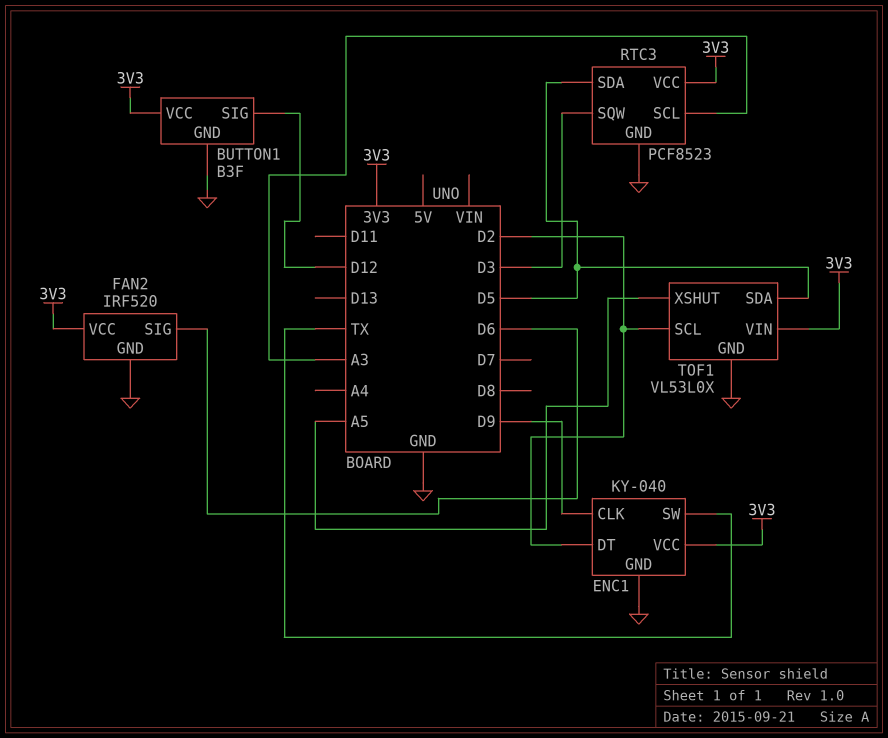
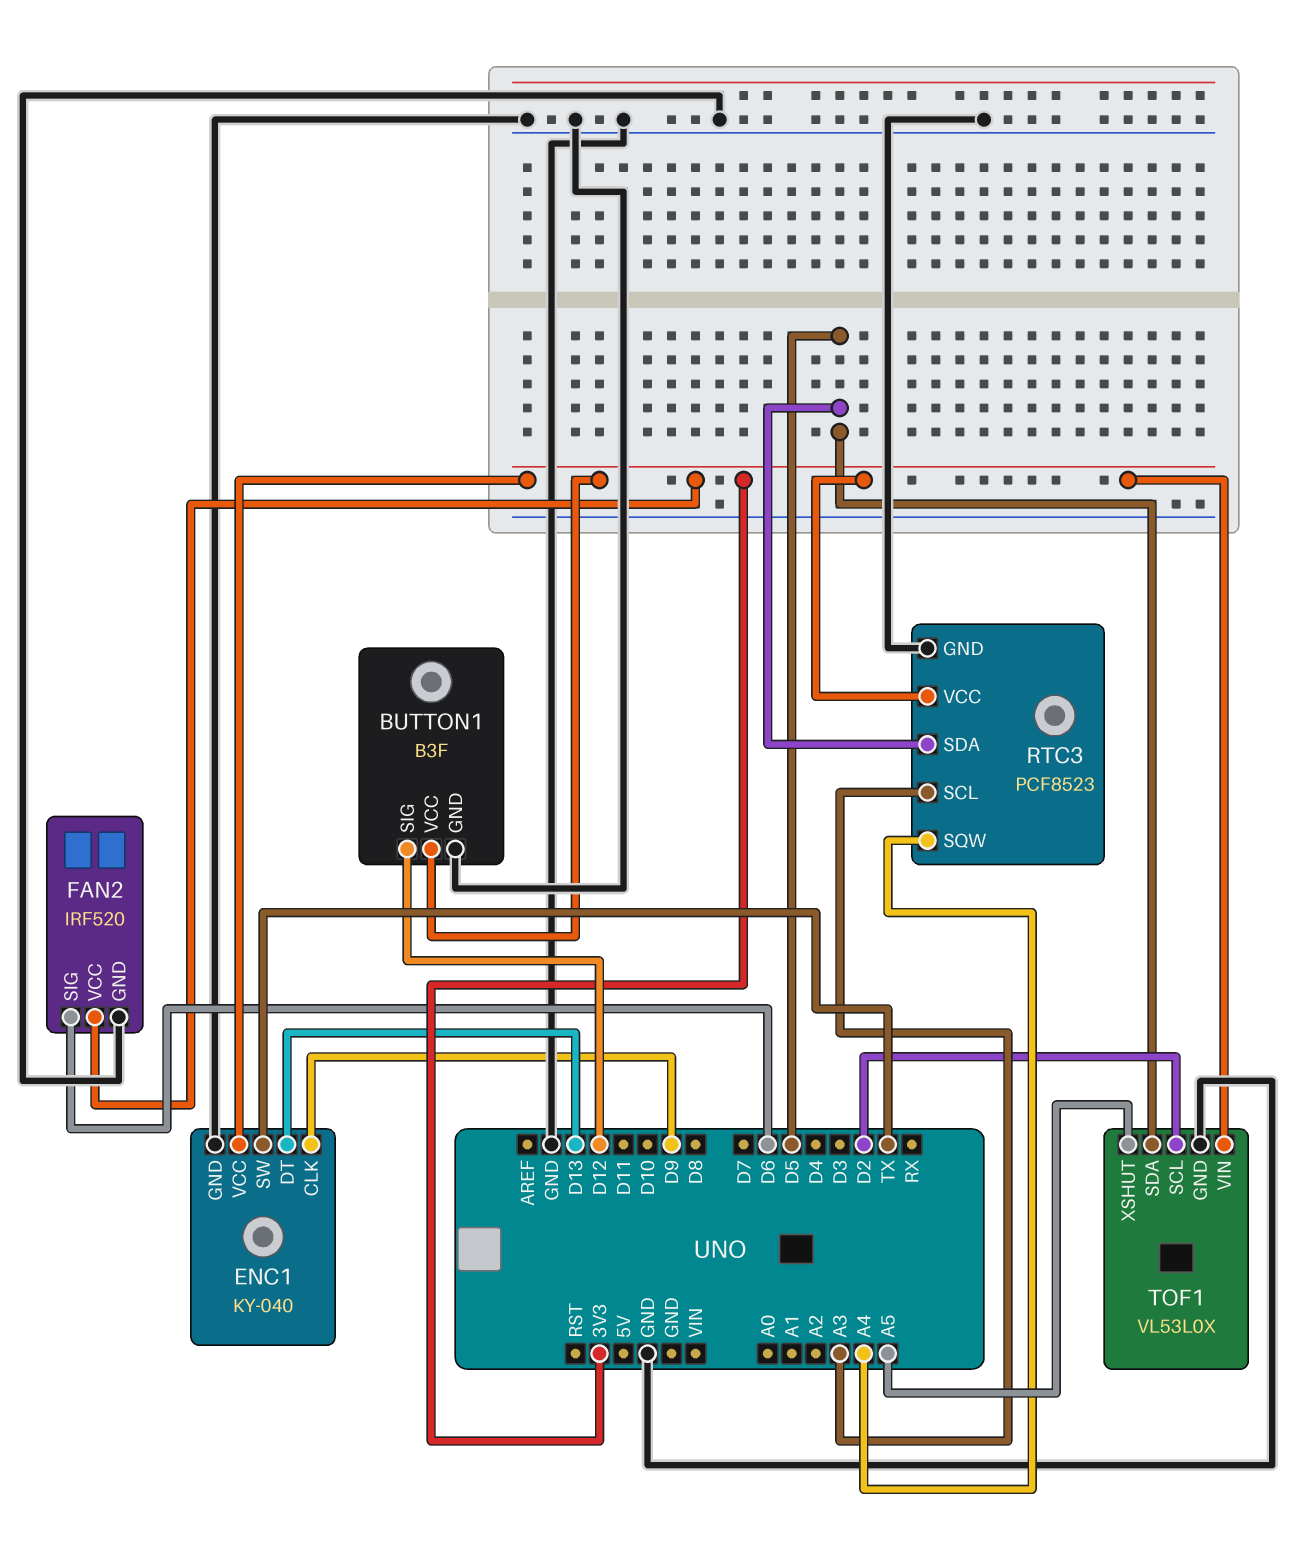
ENC1 pin DT: D2 -> D13
RTC3 pin SQW: D3 -> A4

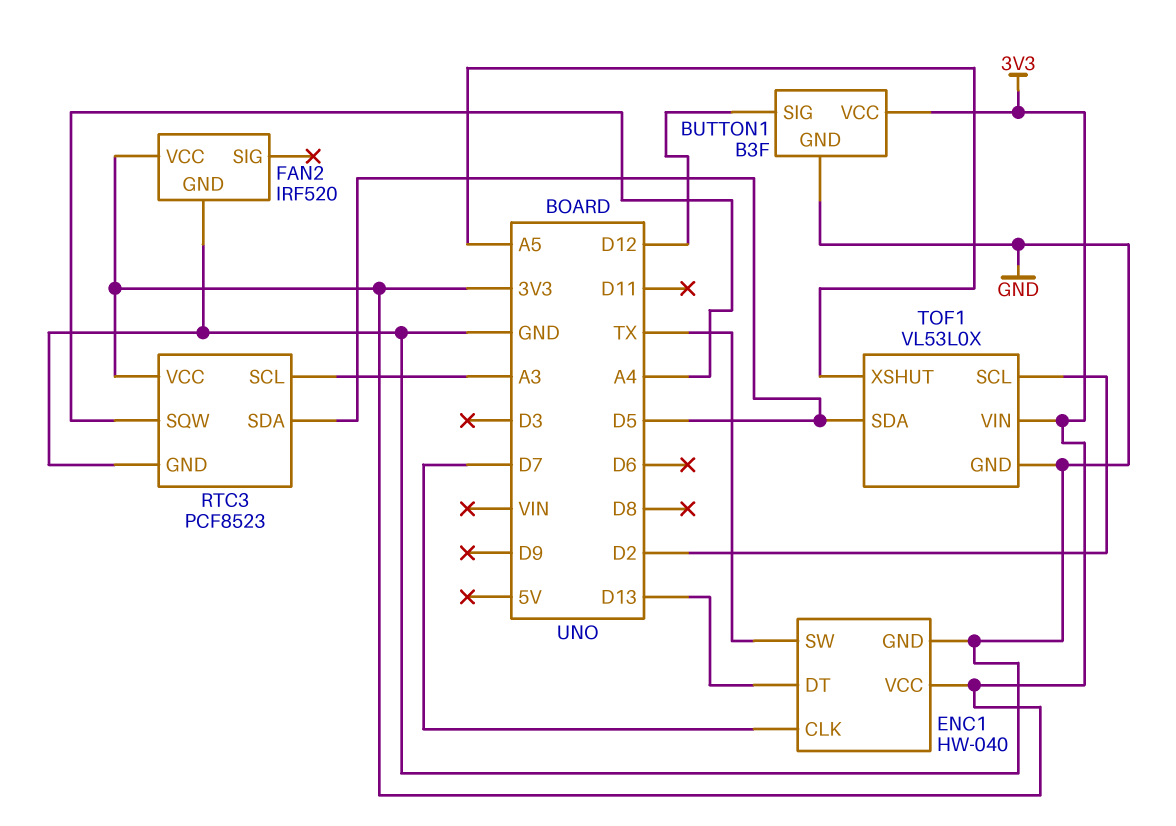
ENC1: KY-040 -> HW-040
ENC1 pin CLK: D9 -> D7
FAN2 pin SIG: D6 -> none

